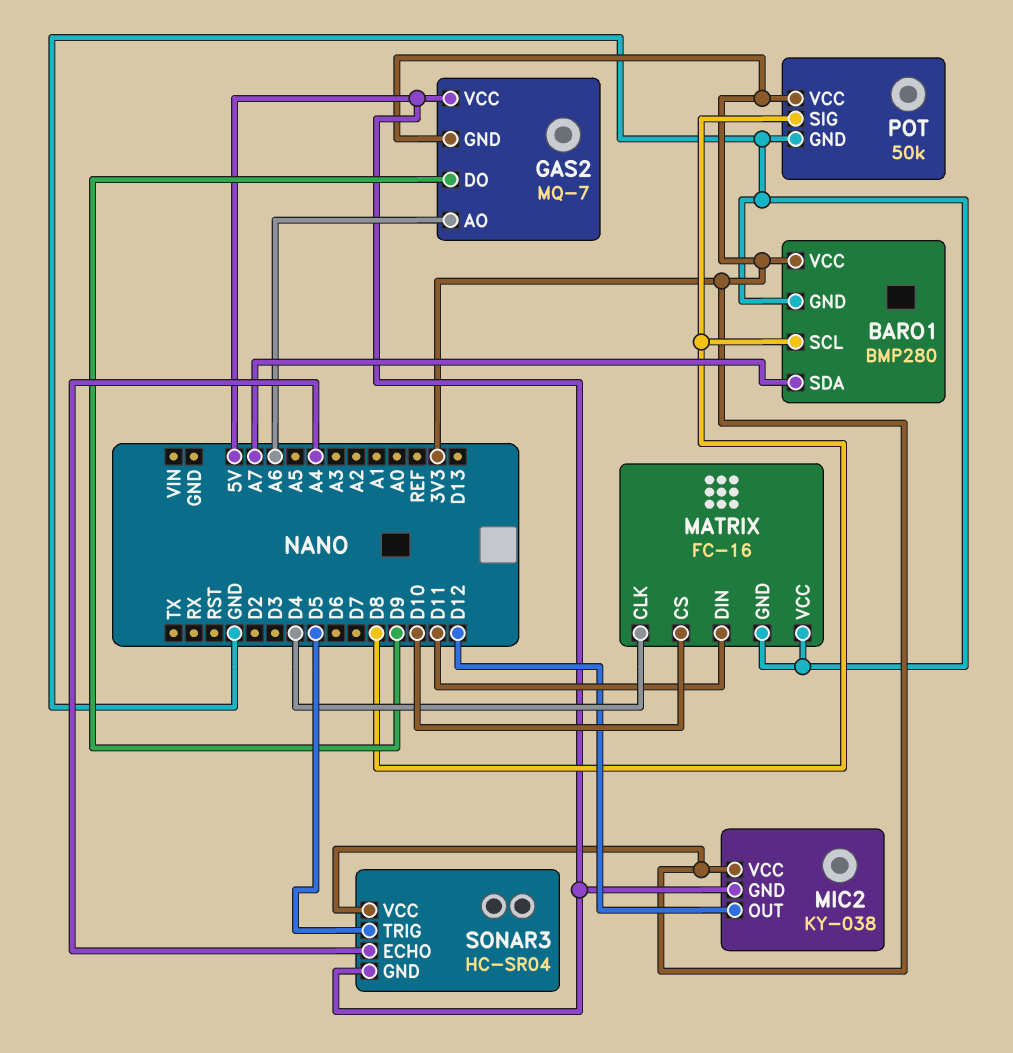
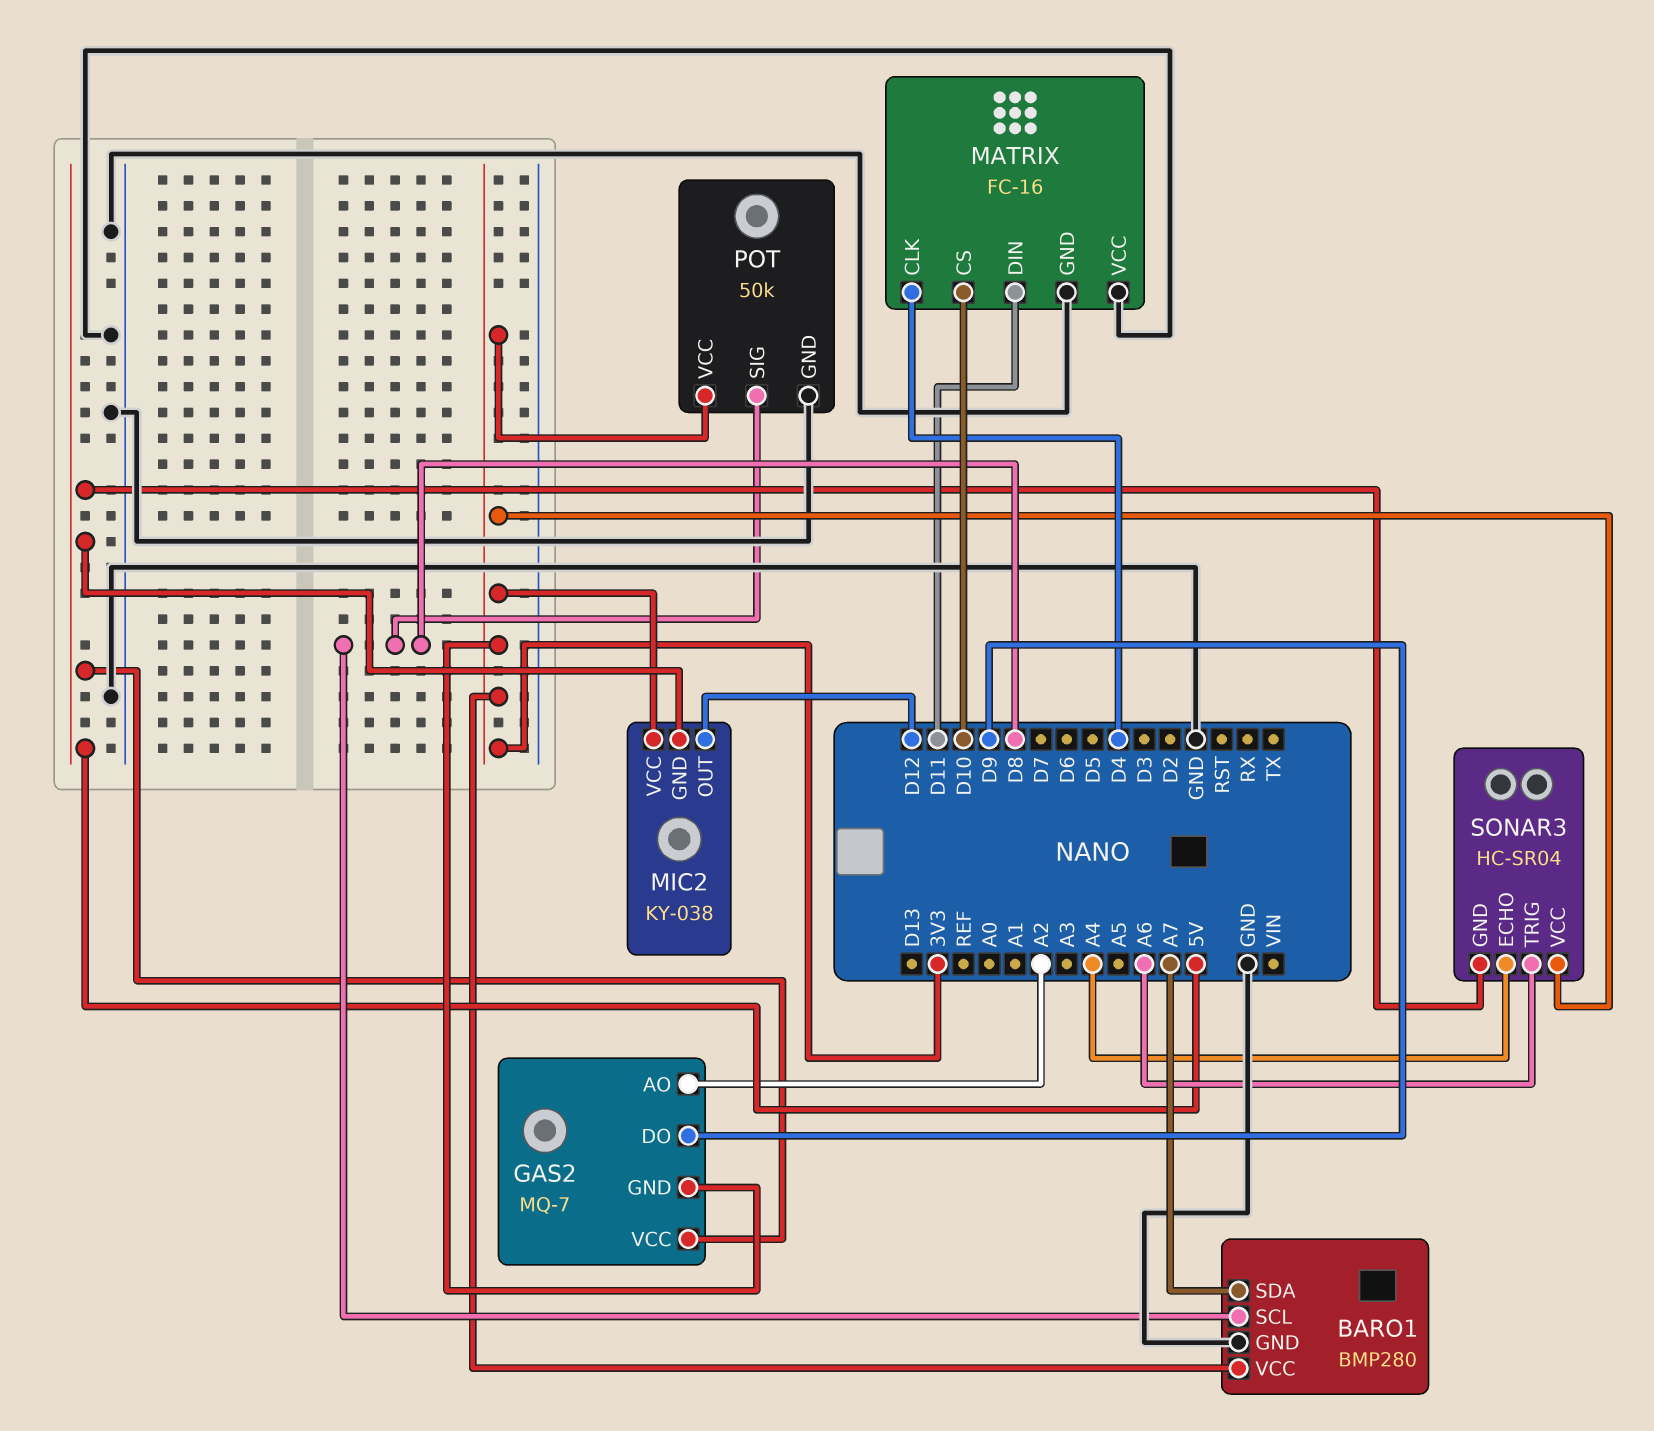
GAS2 pin AO: A6 -> A2
SONAR3 pin TRIG: D5 -> A6

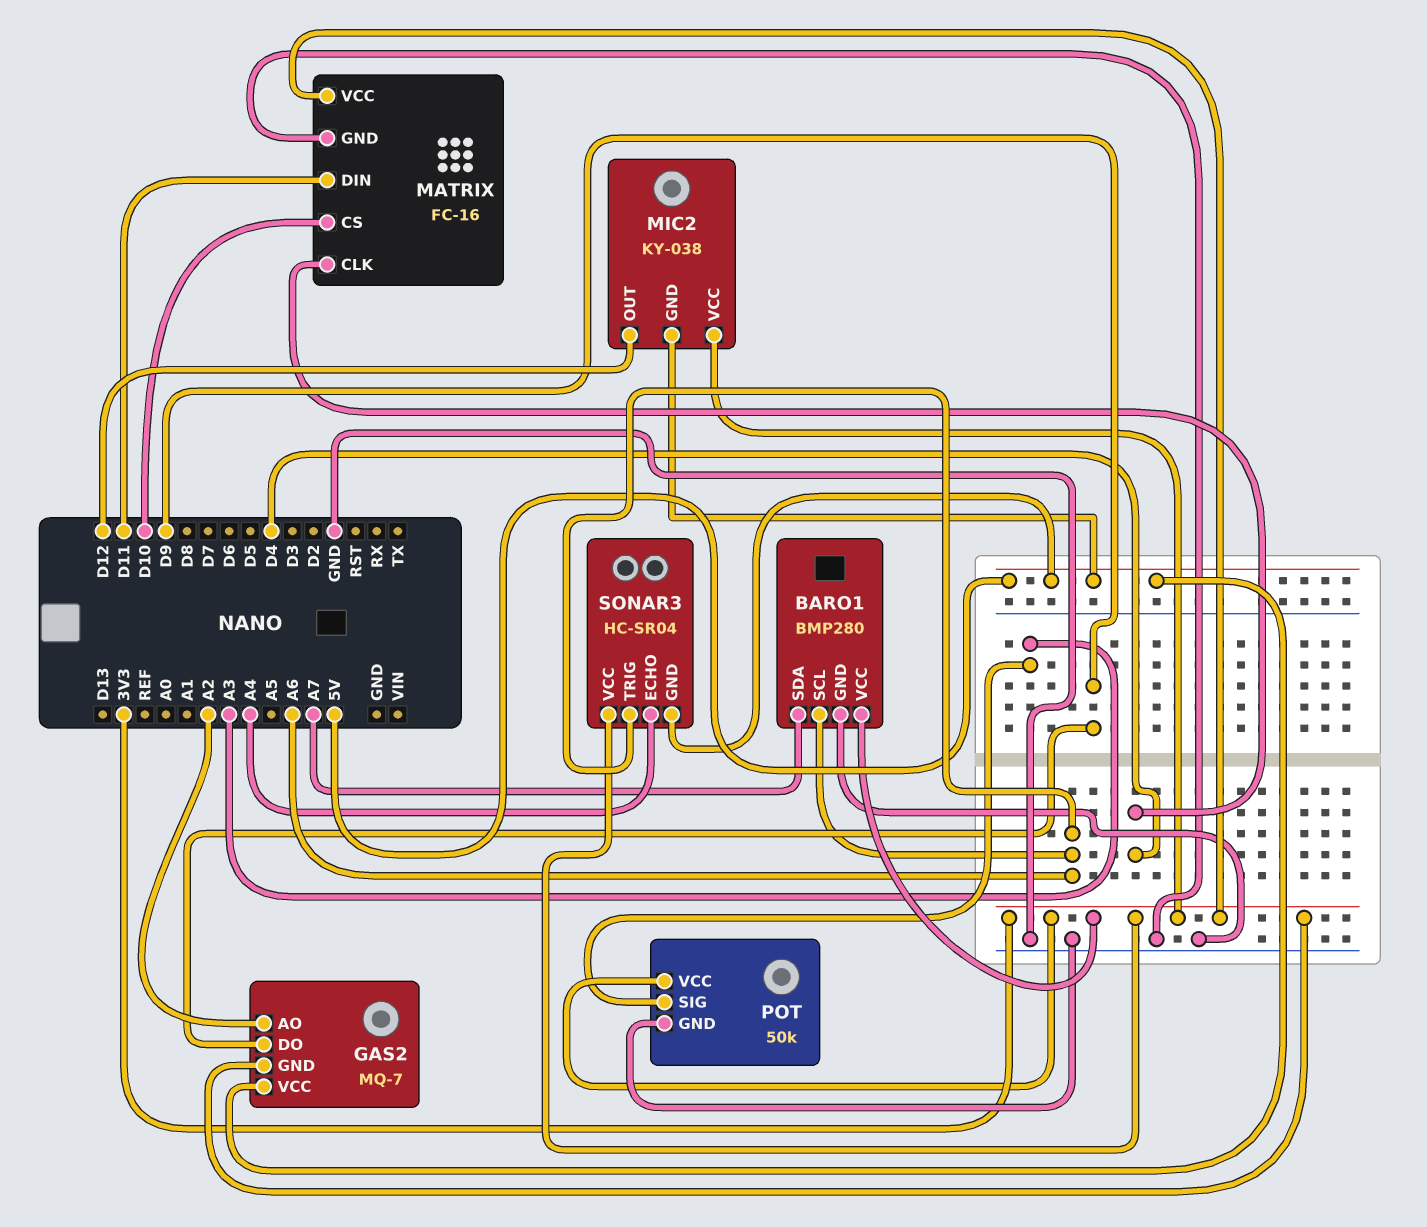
BARO1 pin SCL: D8 -> A6
MATRIX pin VCC: GND -> 3V3
POT pin SIG: D8 -> A3

